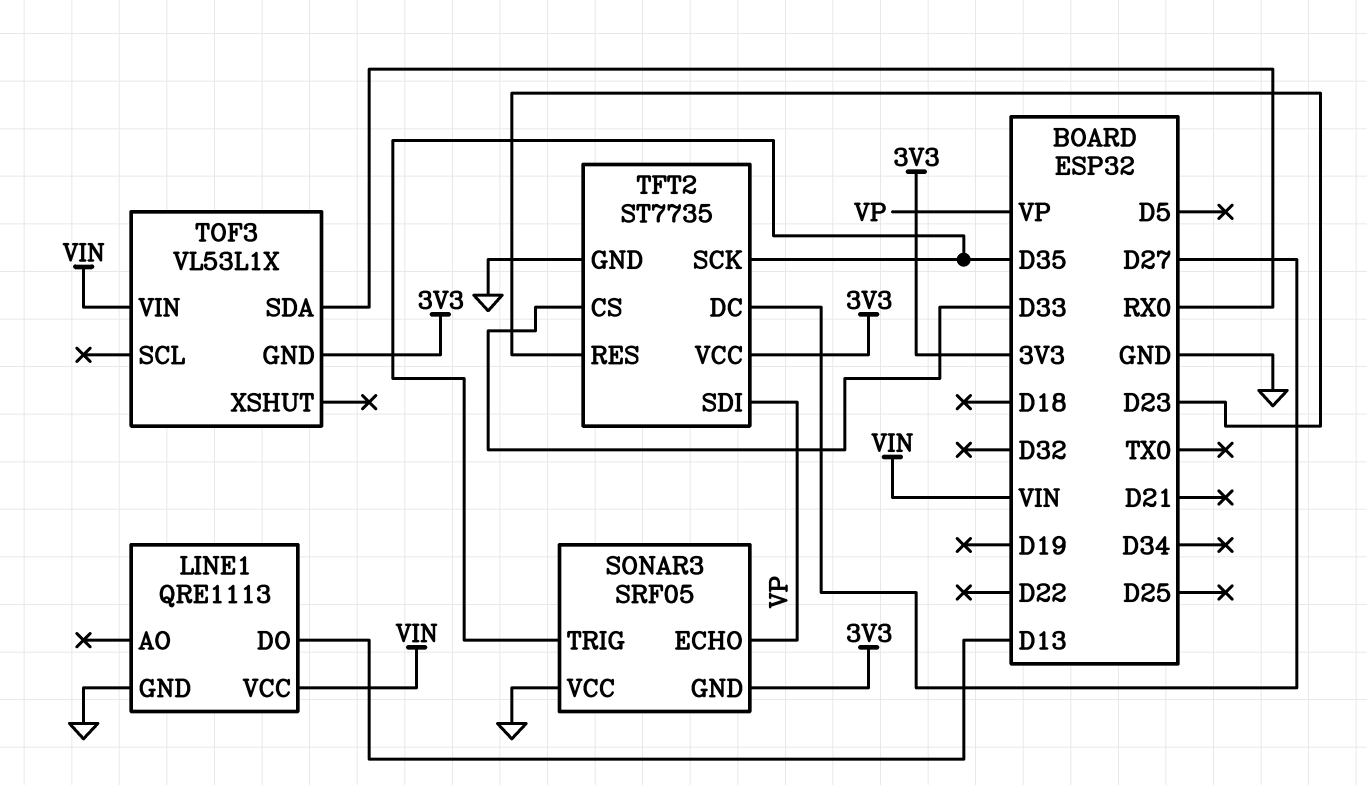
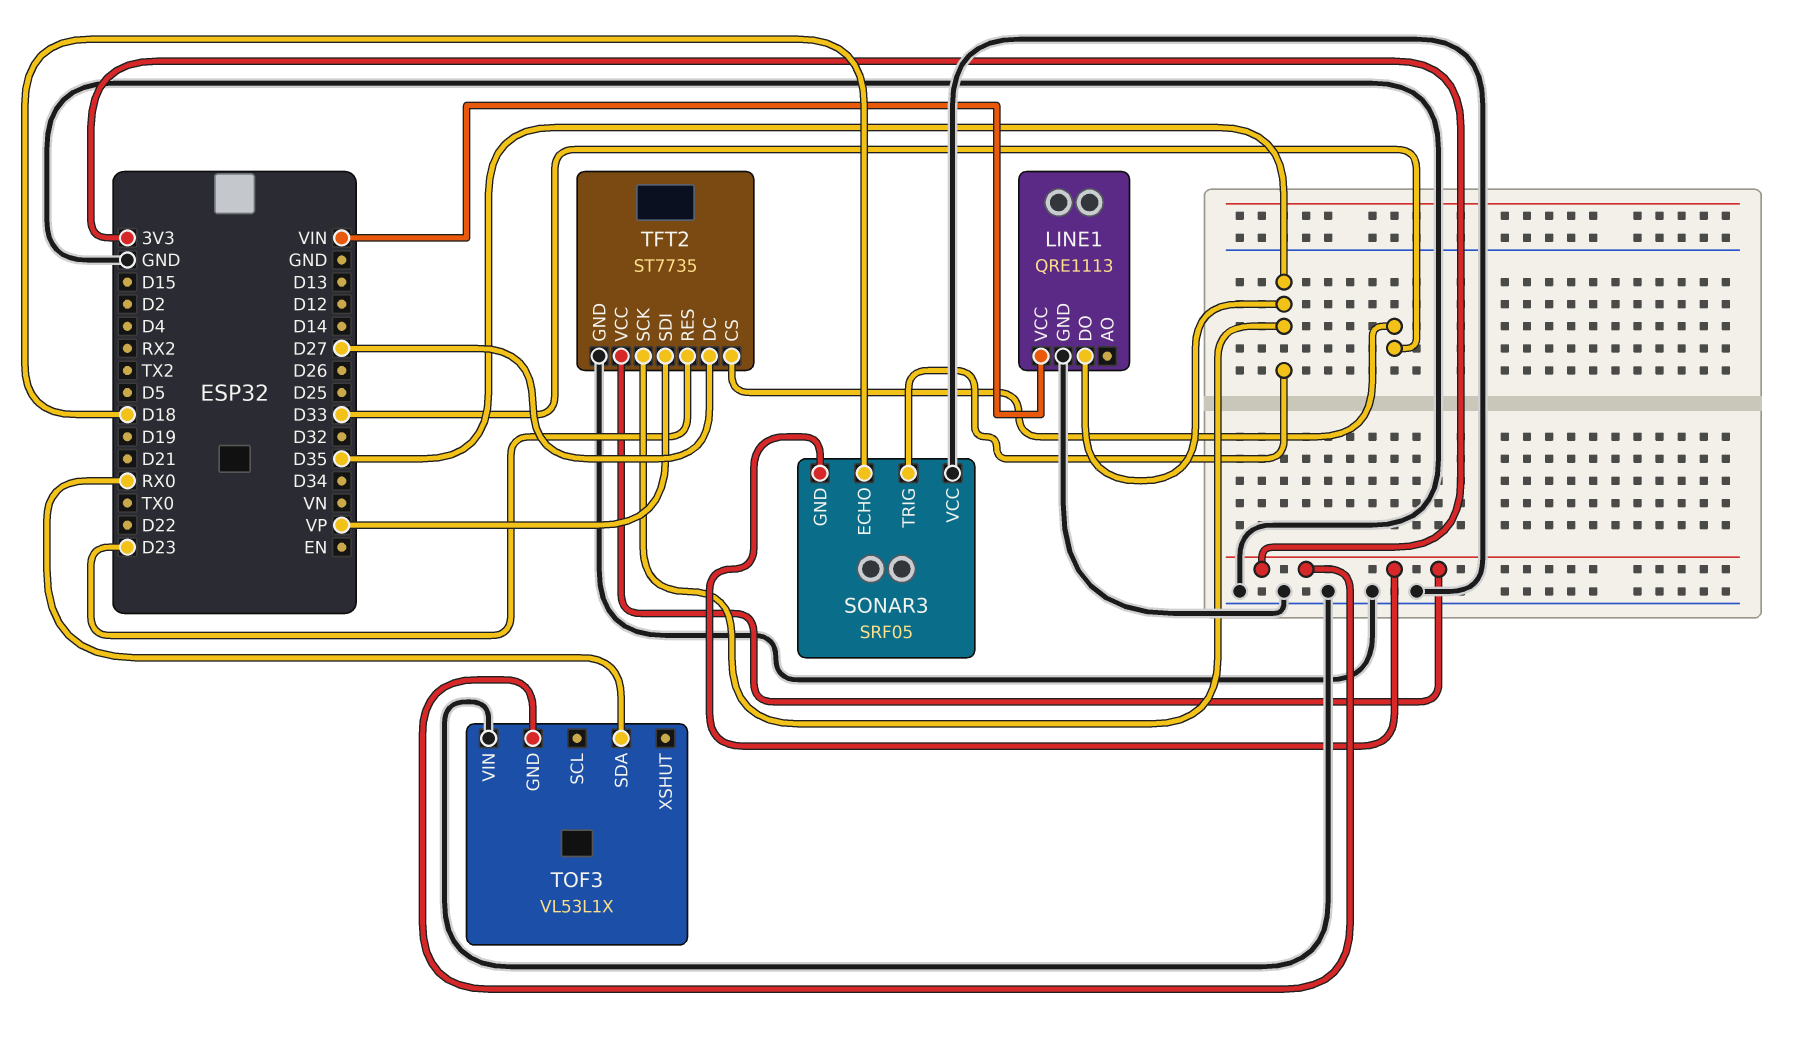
LINE1 pin DO: D13 -> D35
SONAR3 pin ECHO: VP -> D18
TOF3 pin VIN: VIN -> GND

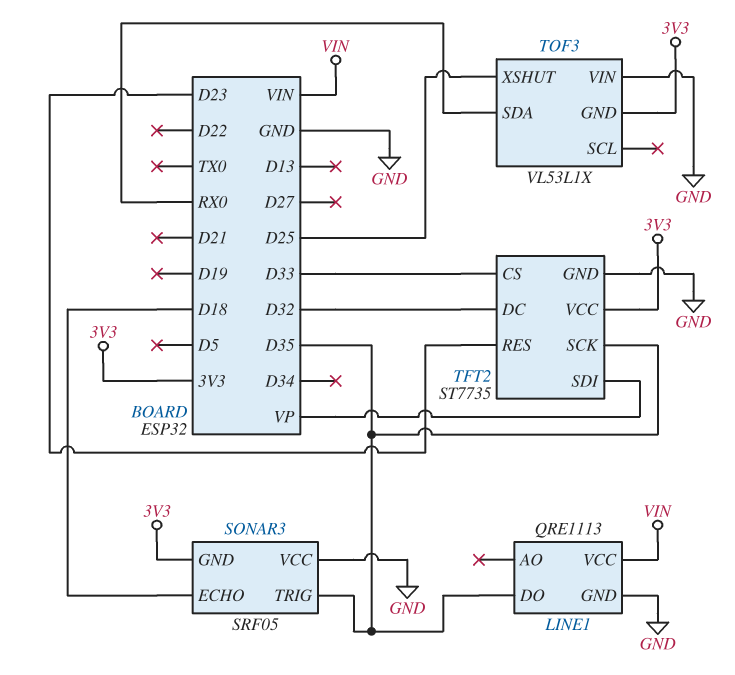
TFT2 pin DC: D27 -> D32
TOF3 pin XSHUT: none -> D25

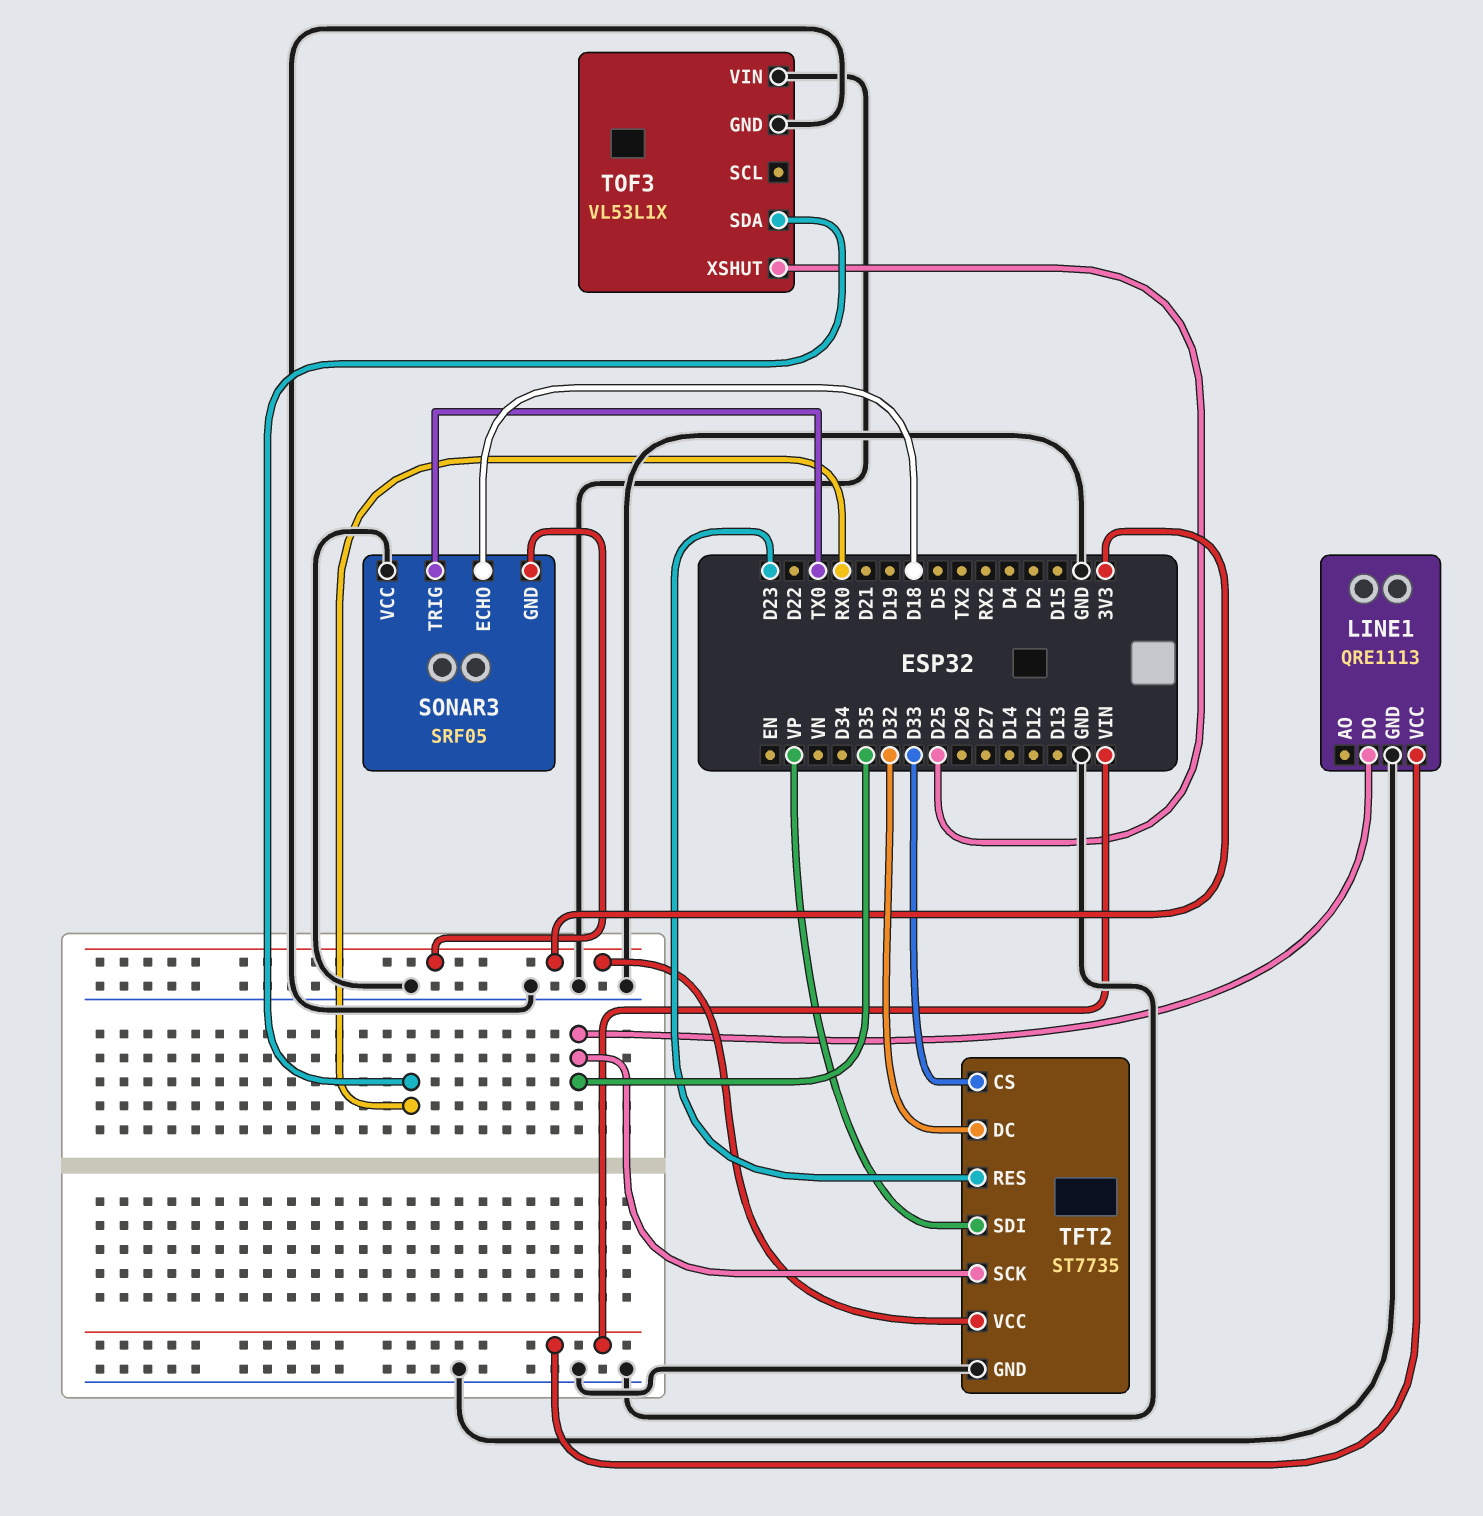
SONAR3 pin TRIG: D35 -> TX0
TOF3 pin GND: 3V3 -> GND

